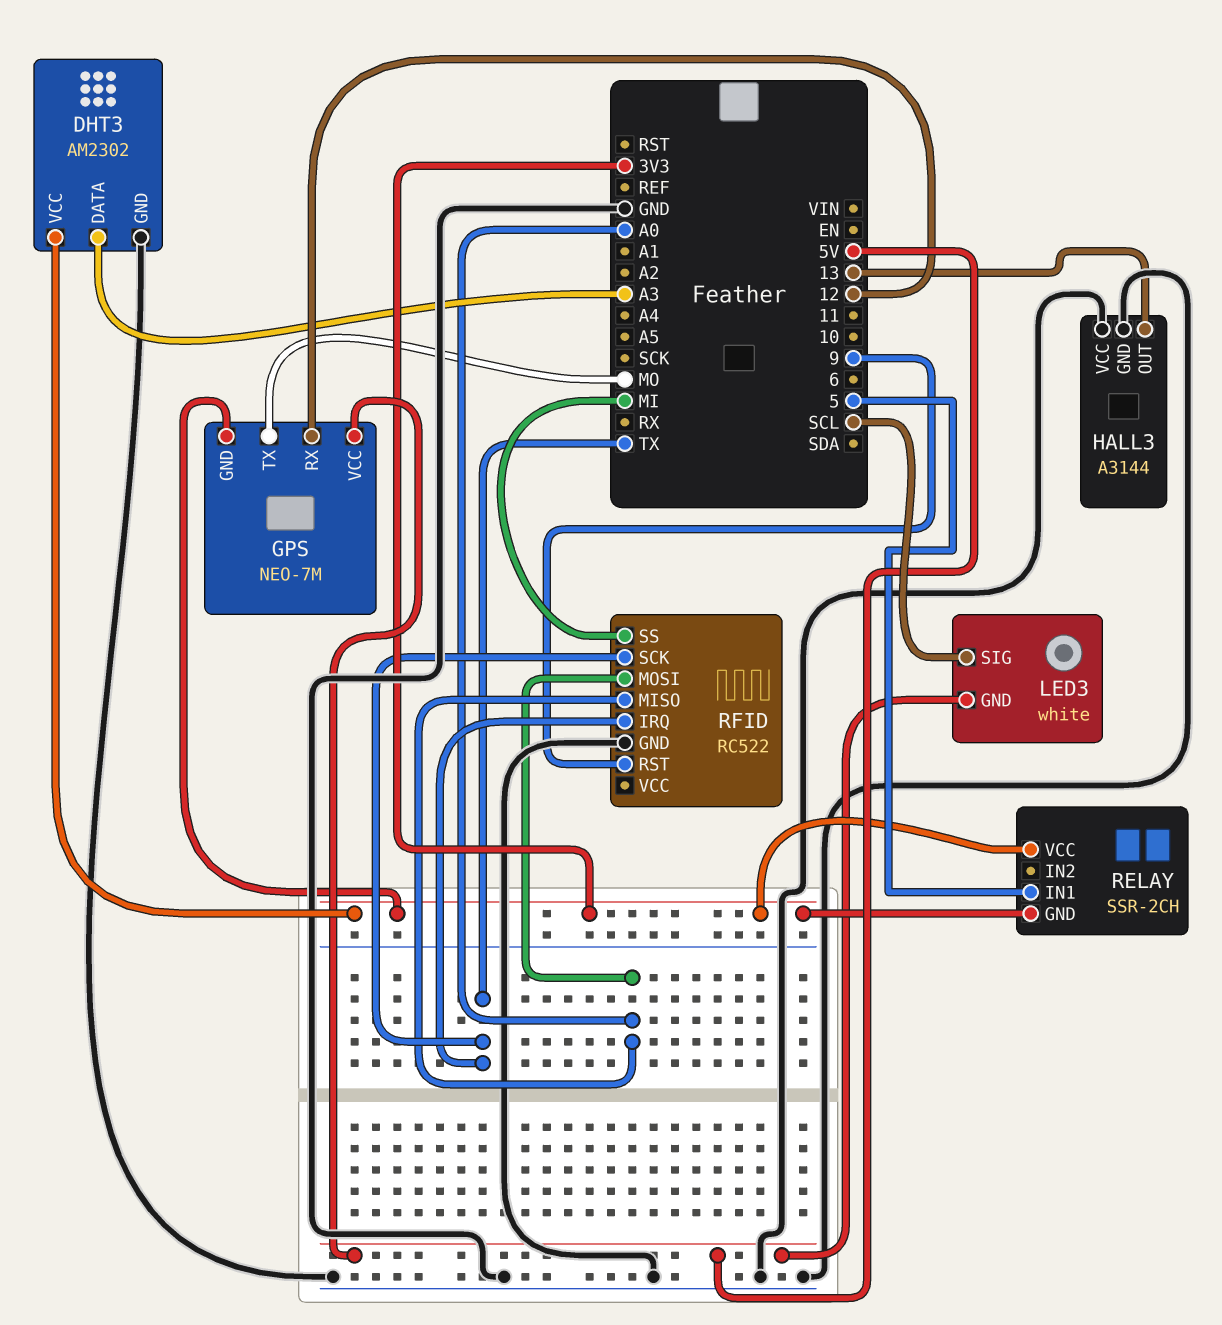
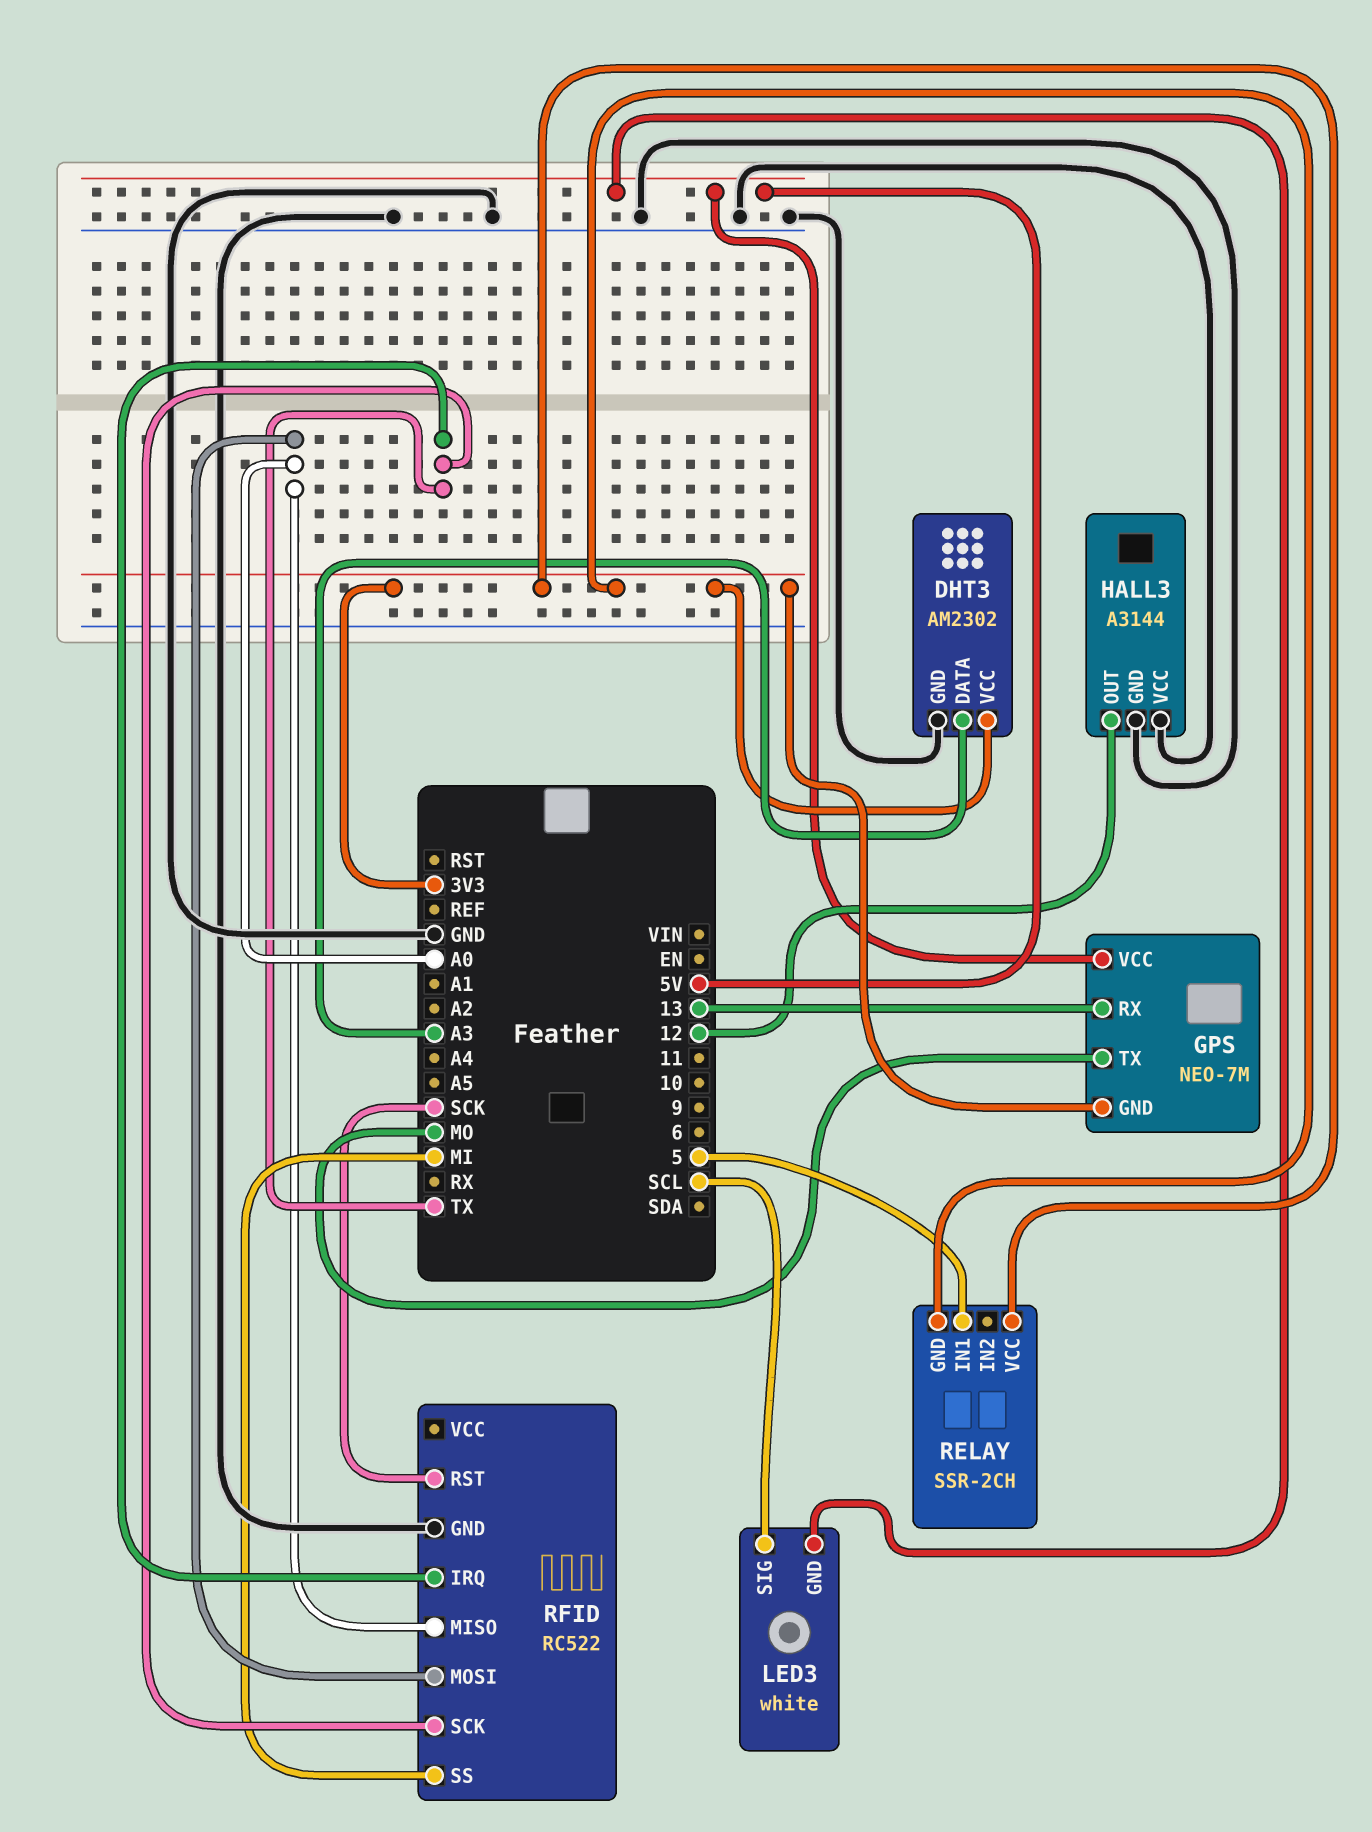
GPS pin RX: 12 -> 13
HALL3 pin OUT: 13 -> 12
RFID pin RST: 9 -> SCK

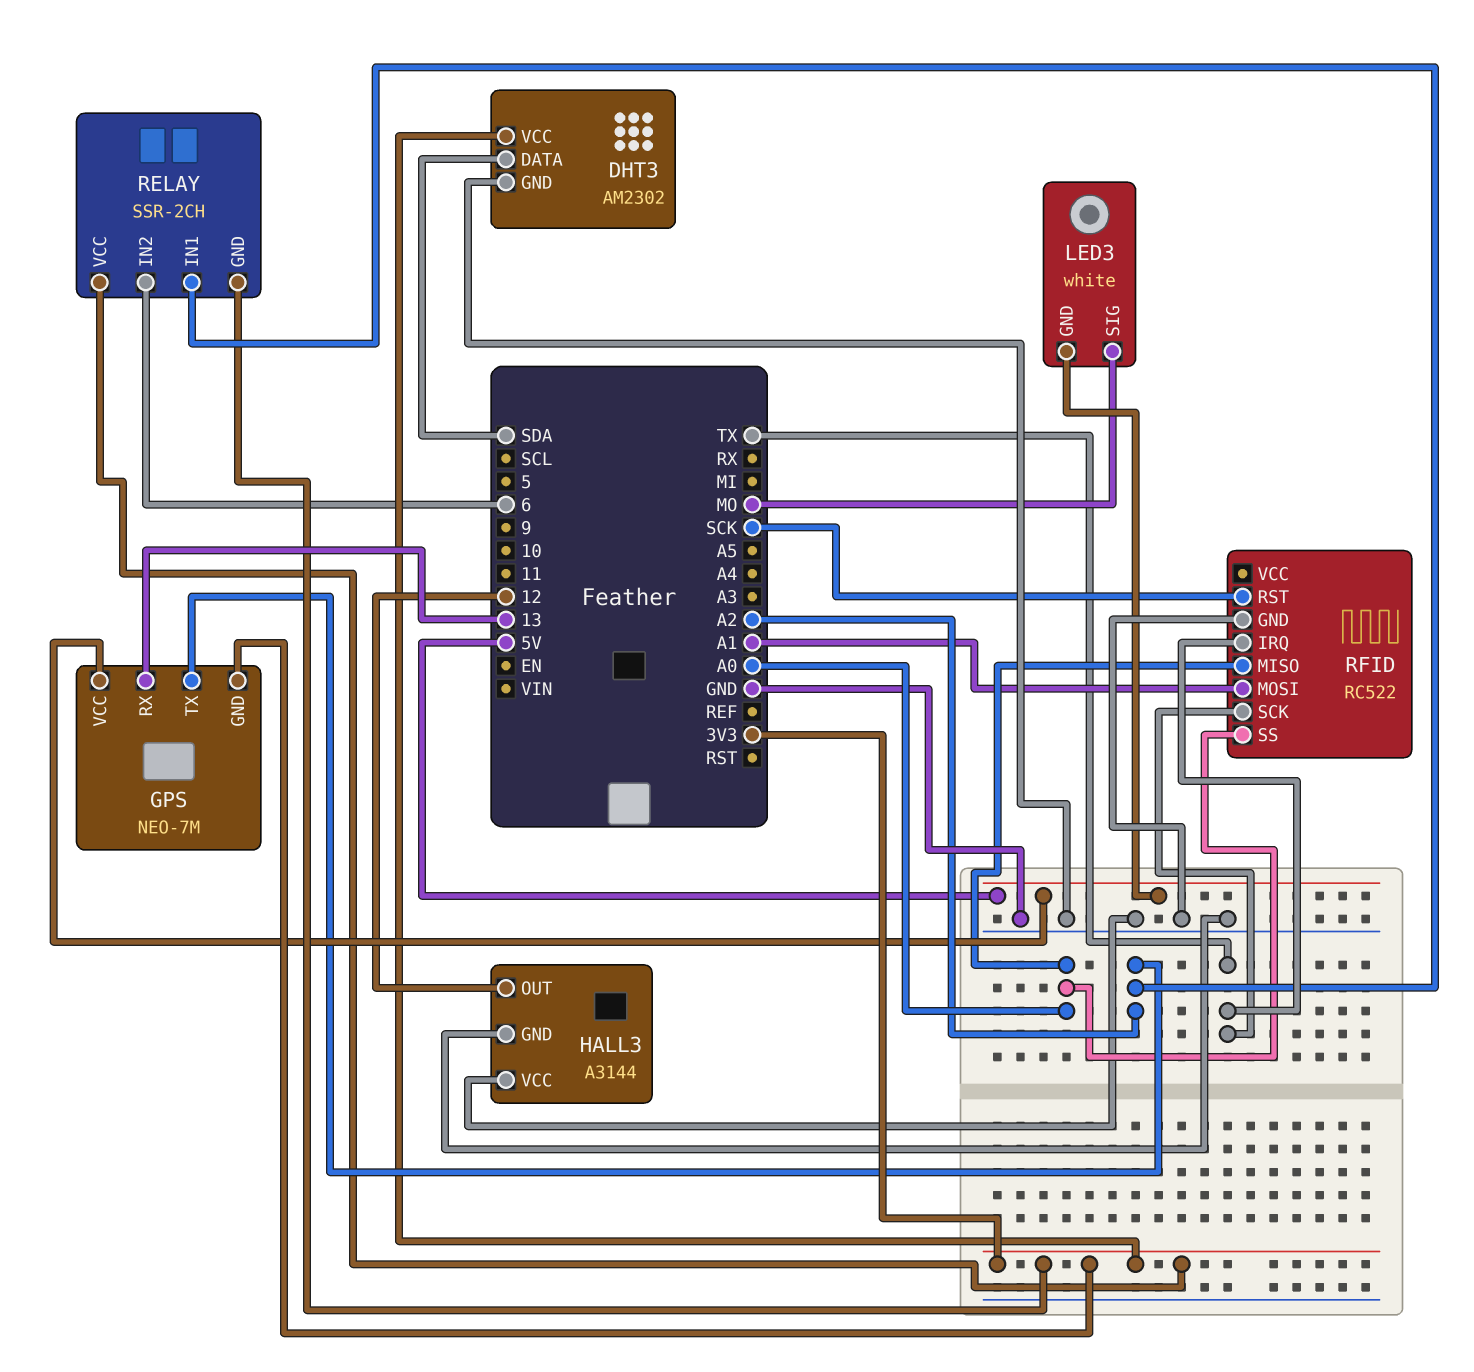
DHT3 pin DATA: A3 -> SDA
GPS pin TX: MO -> A2
LED3 pin SIG: SCL -> MO
RELAY pin IN1: 5 -> A2
RELAY pin IN2: none -> 6
RFID pin MOSI: A0 -> A1
RFID pin SS: MI -> A0

